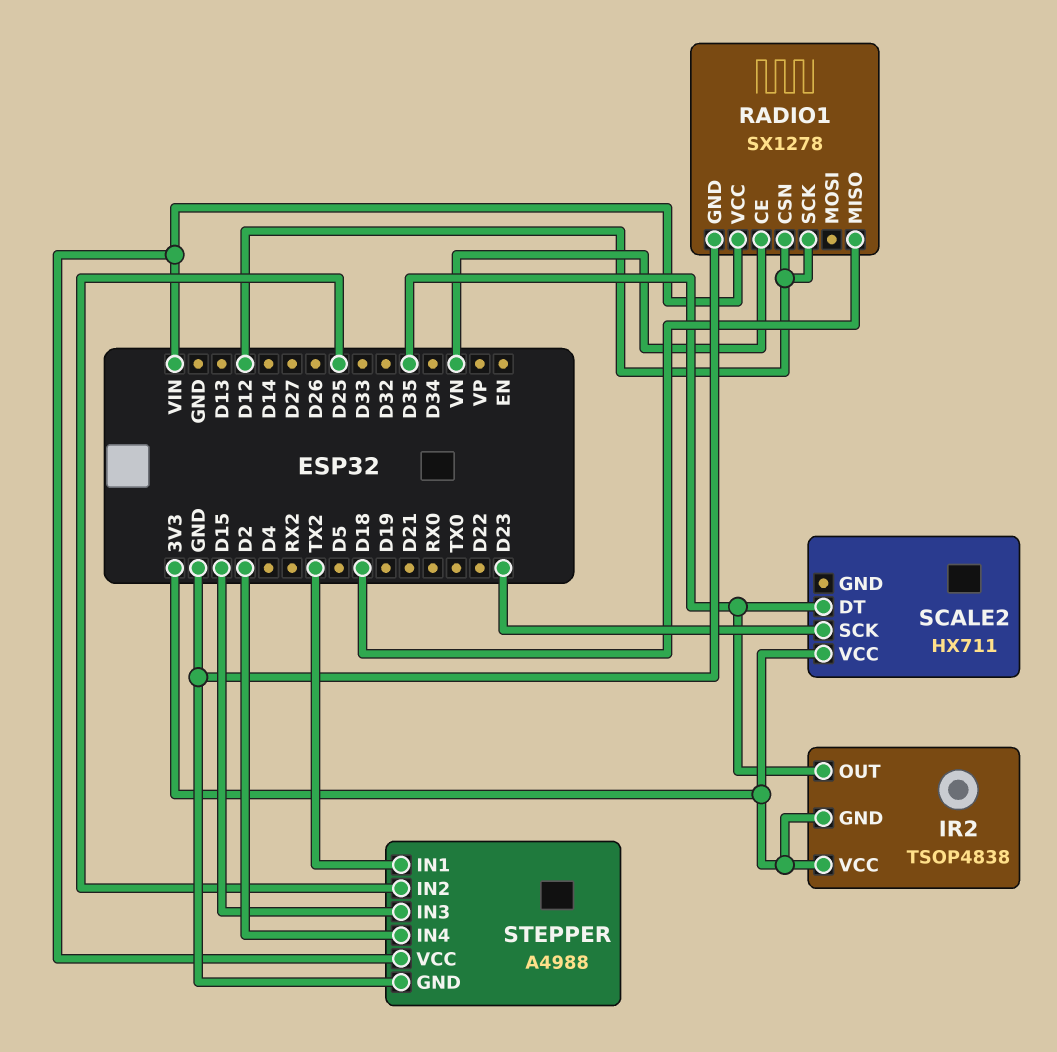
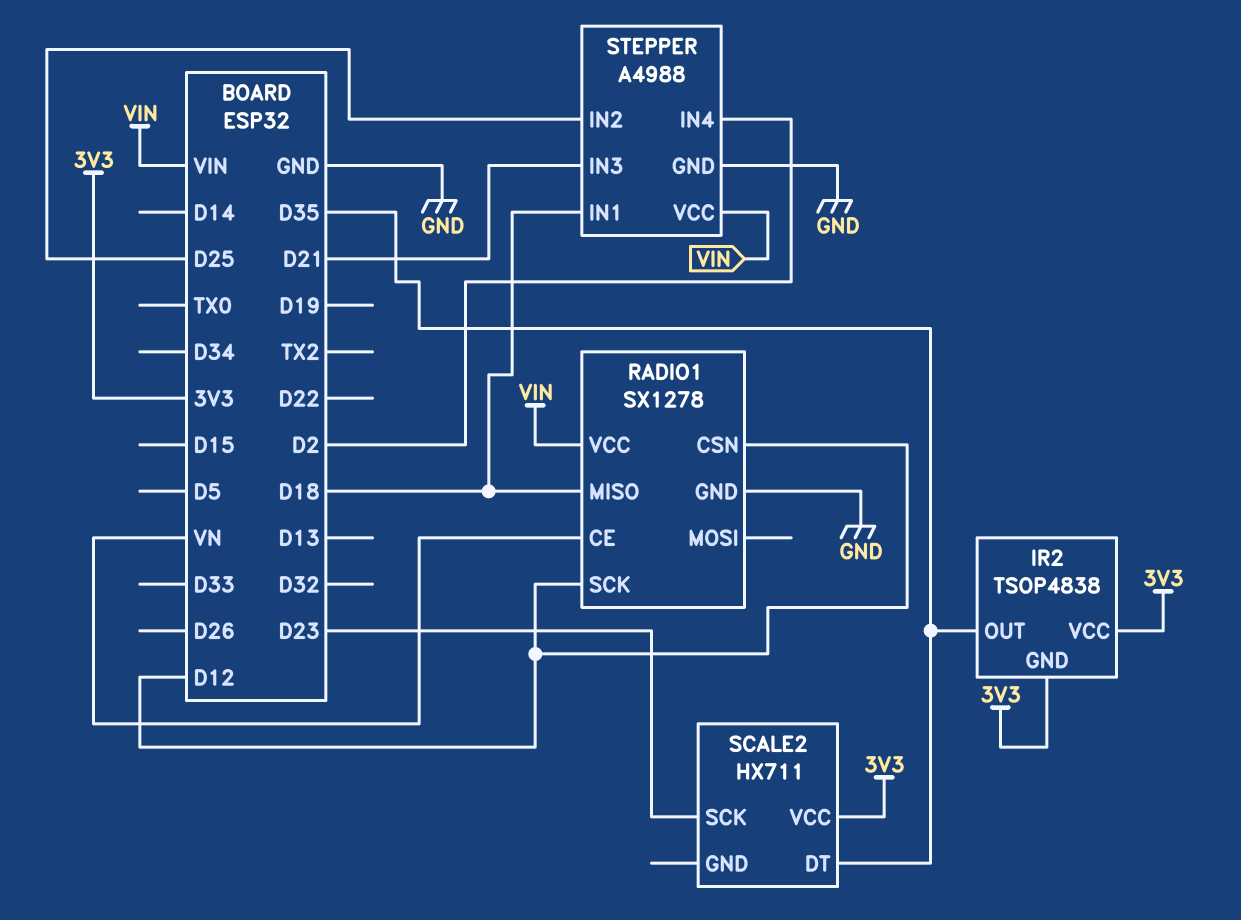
STEPPER pin IN1: TX2 -> D18
STEPPER pin IN3: D15 -> D21

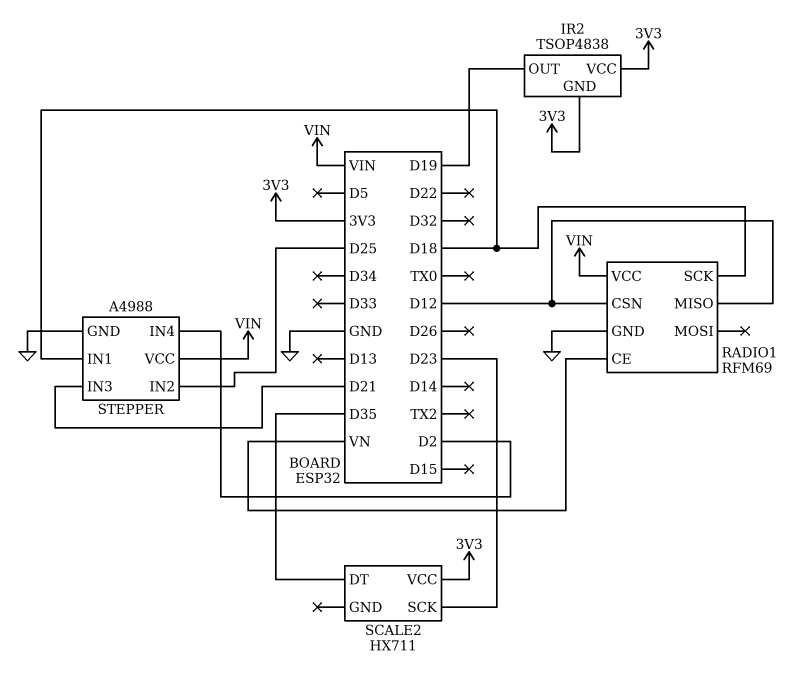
IR2 pin OUT: D35 -> D19
RADIO1: SX1278 -> RFM69
RADIO1 pin MISO: D18 -> D12
RADIO1 pin SCK: D12 -> D18

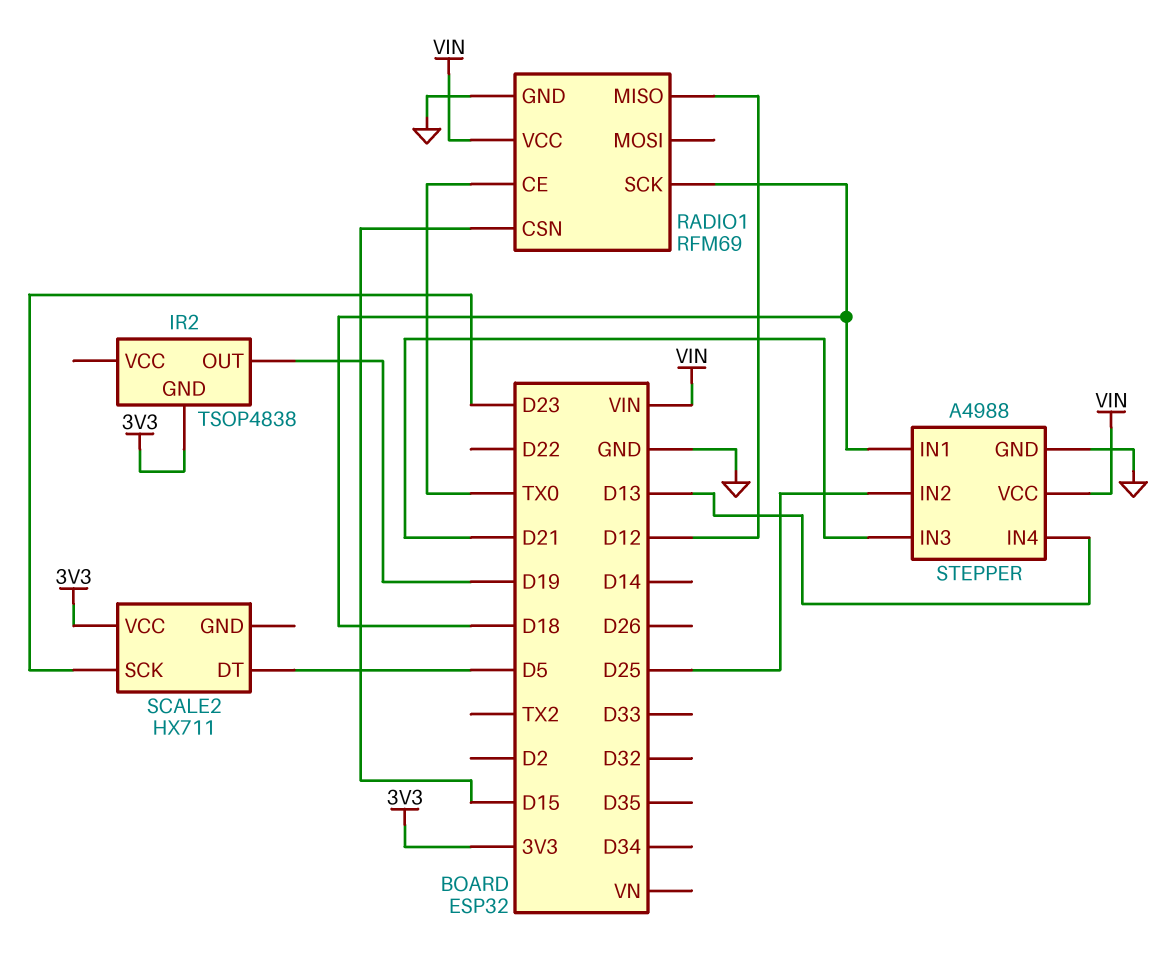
IR2 pin VCC: 3V3 -> none
RADIO1 pin CE: VN -> TX0
RADIO1 pin CSN: D12 -> D15
SCALE2 pin DT: D35 -> D5
STEPPER pin IN4: D2 -> D13

